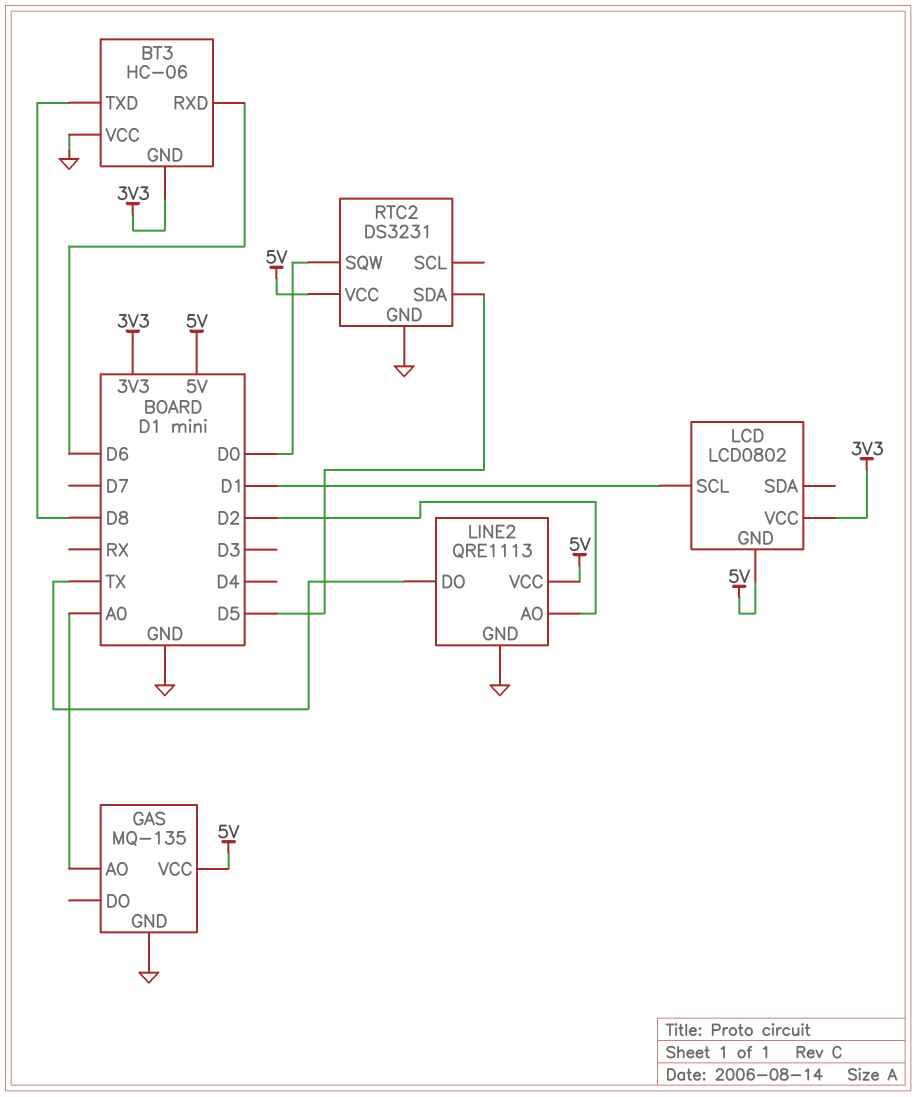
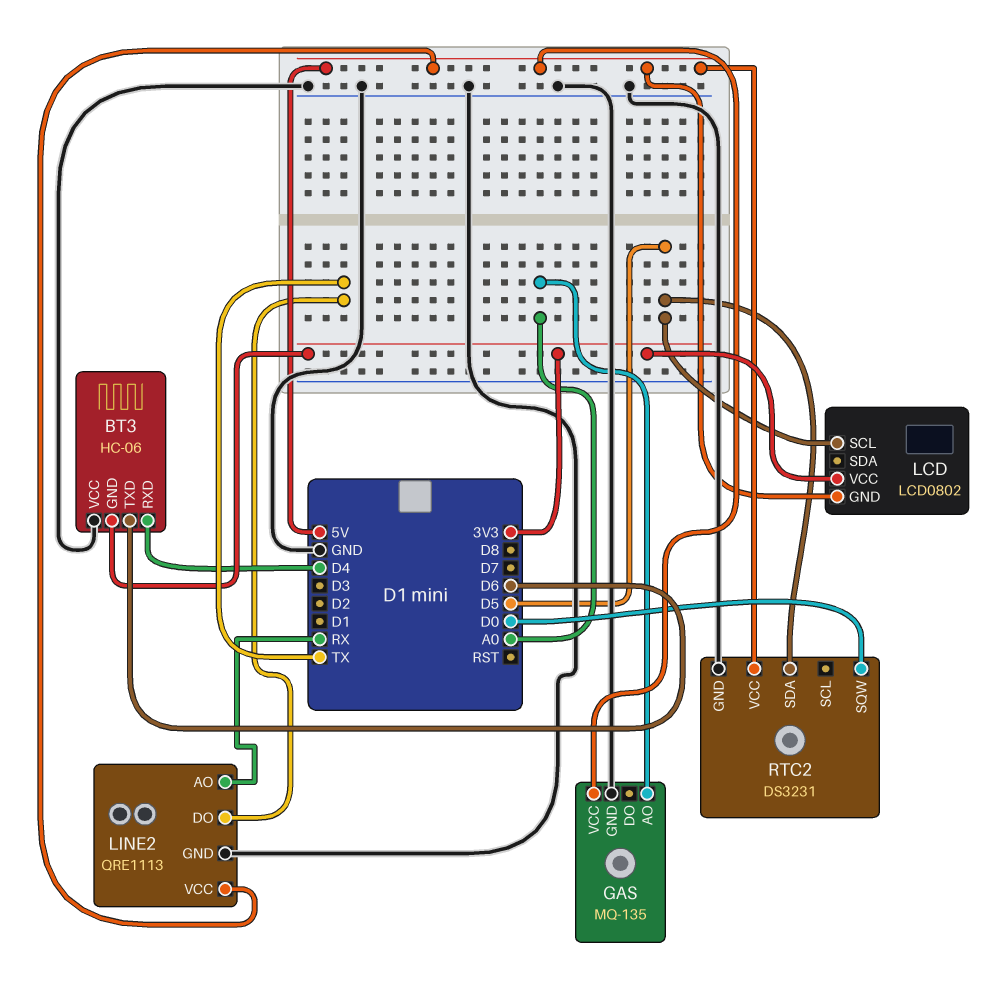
BT3 pin RXD: D6 -> D4
BT3 pin TXD: D8 -> D6
LCD pin SCL: D1 -> D5
LINE2 pin AO: D2 -> RX

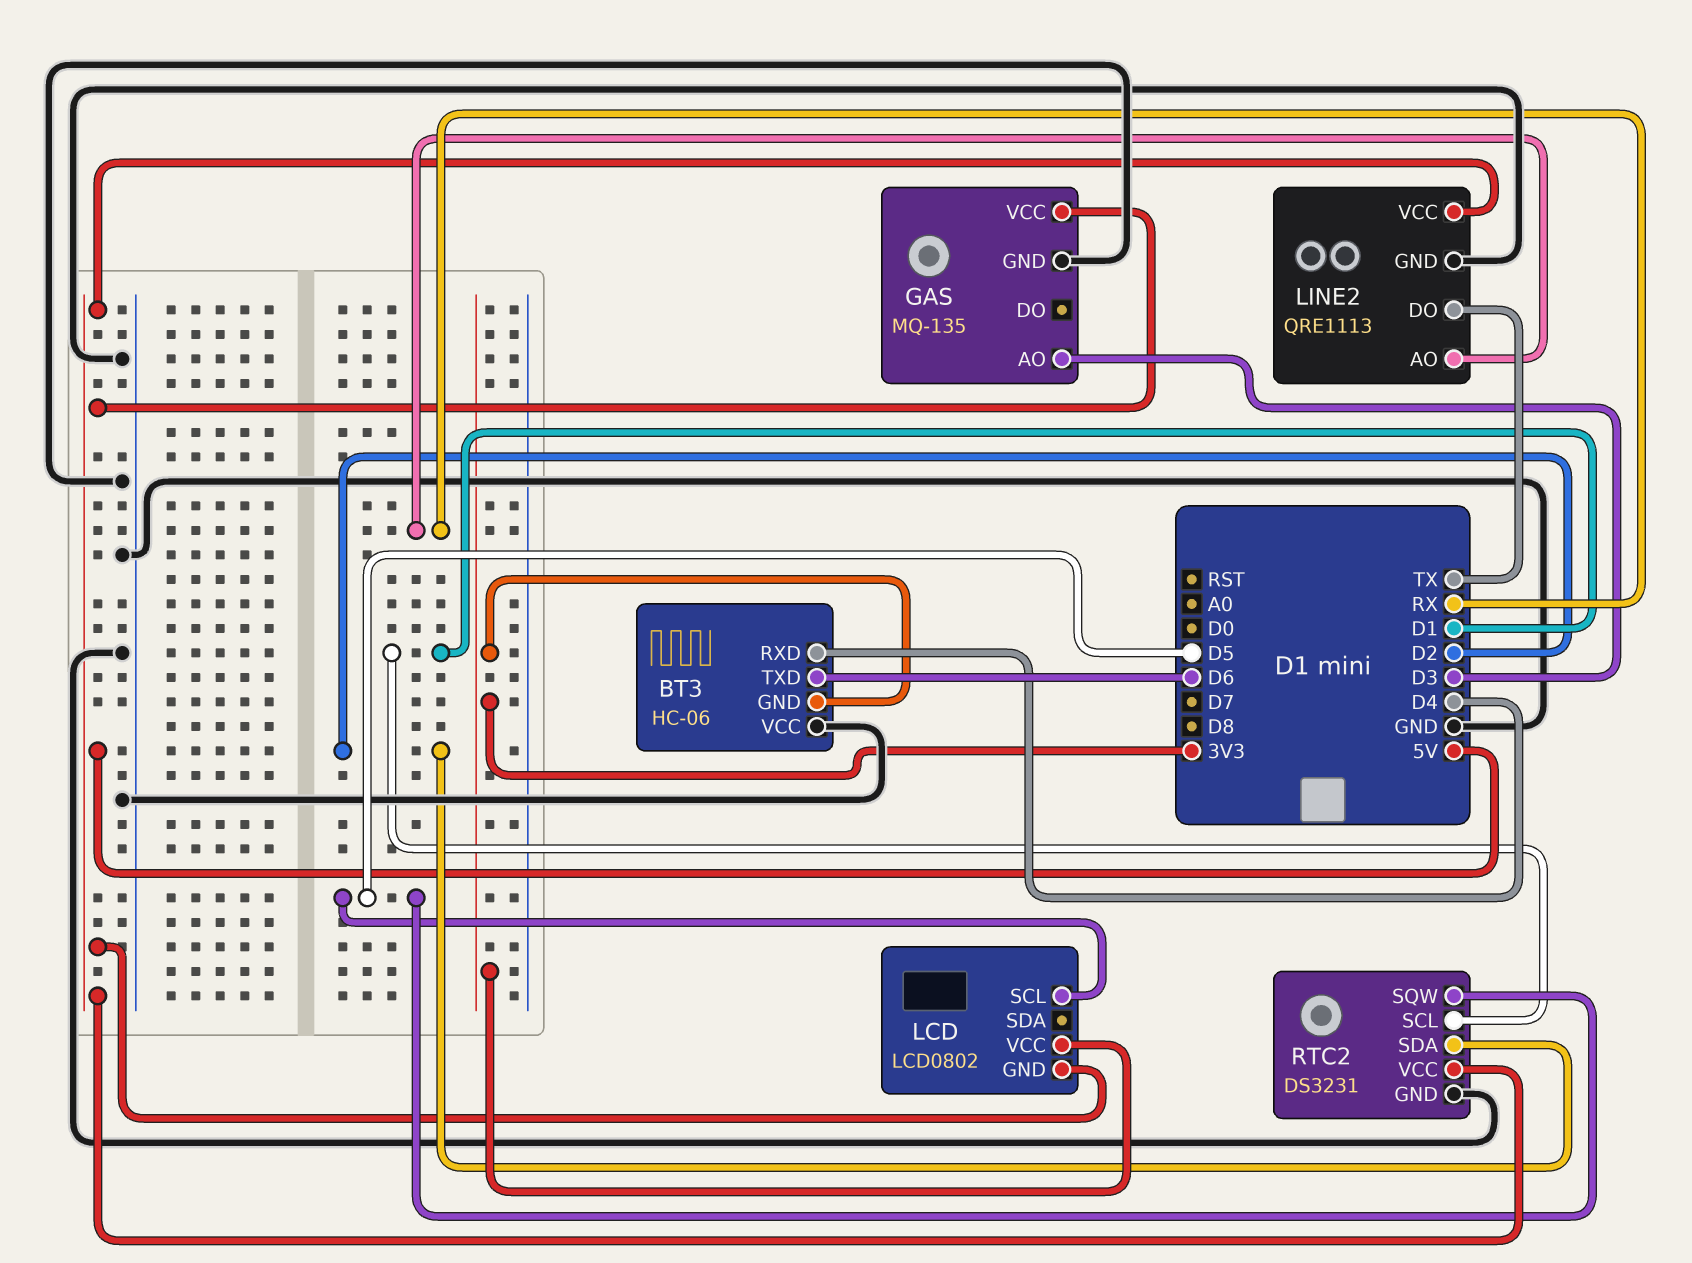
GAS pin AO: A0 -> D3
RTC2 pin SCL: none -> D1
RTC2 pin SDA: D5 -> D2
RTC2 pin SQW: D0 -> D5

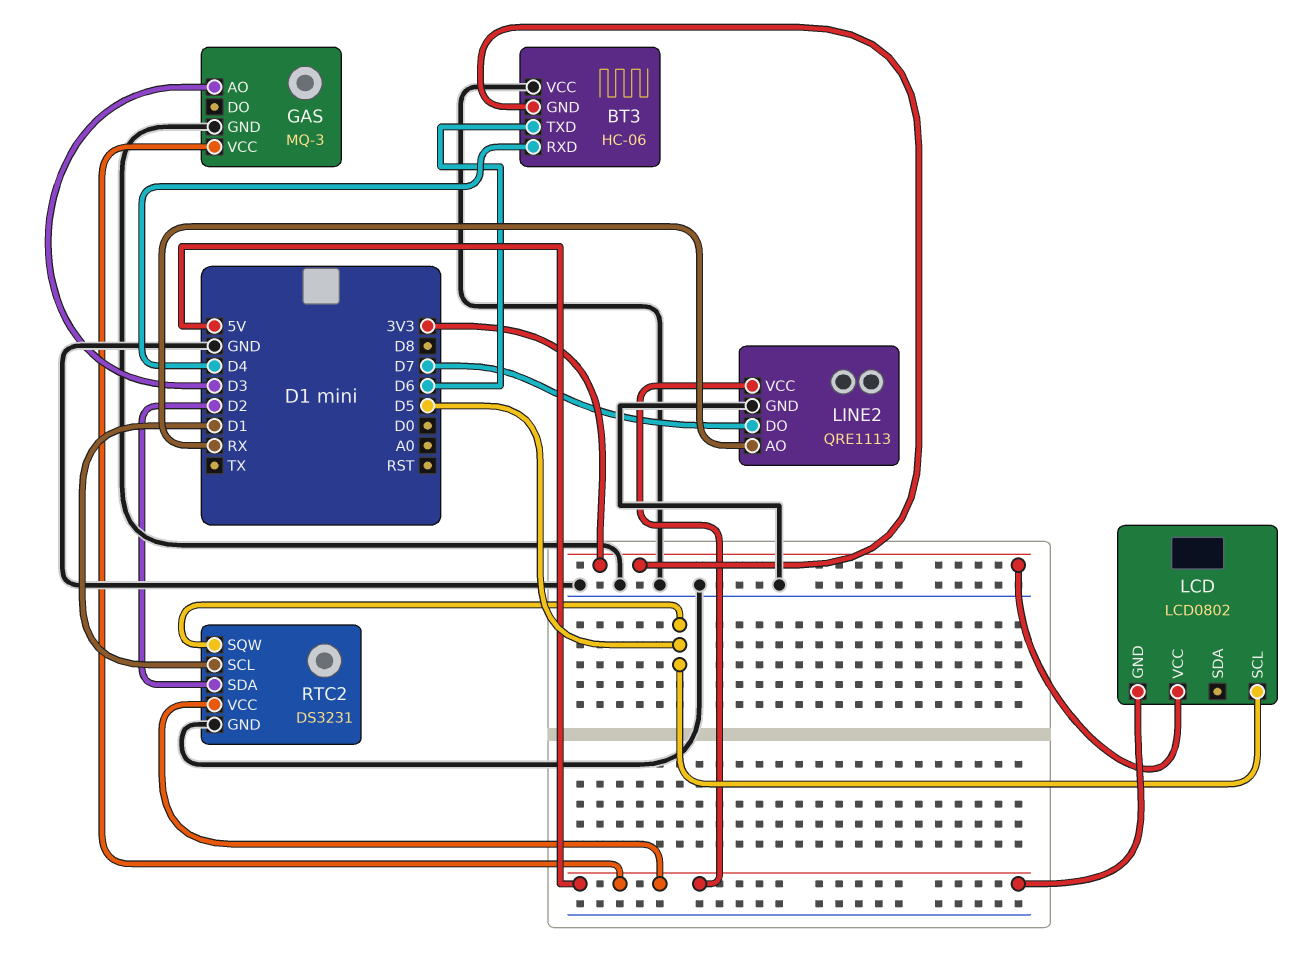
GAS: MQ-135 -> MQ-3
LINE2 pin DO: TX -> D7

